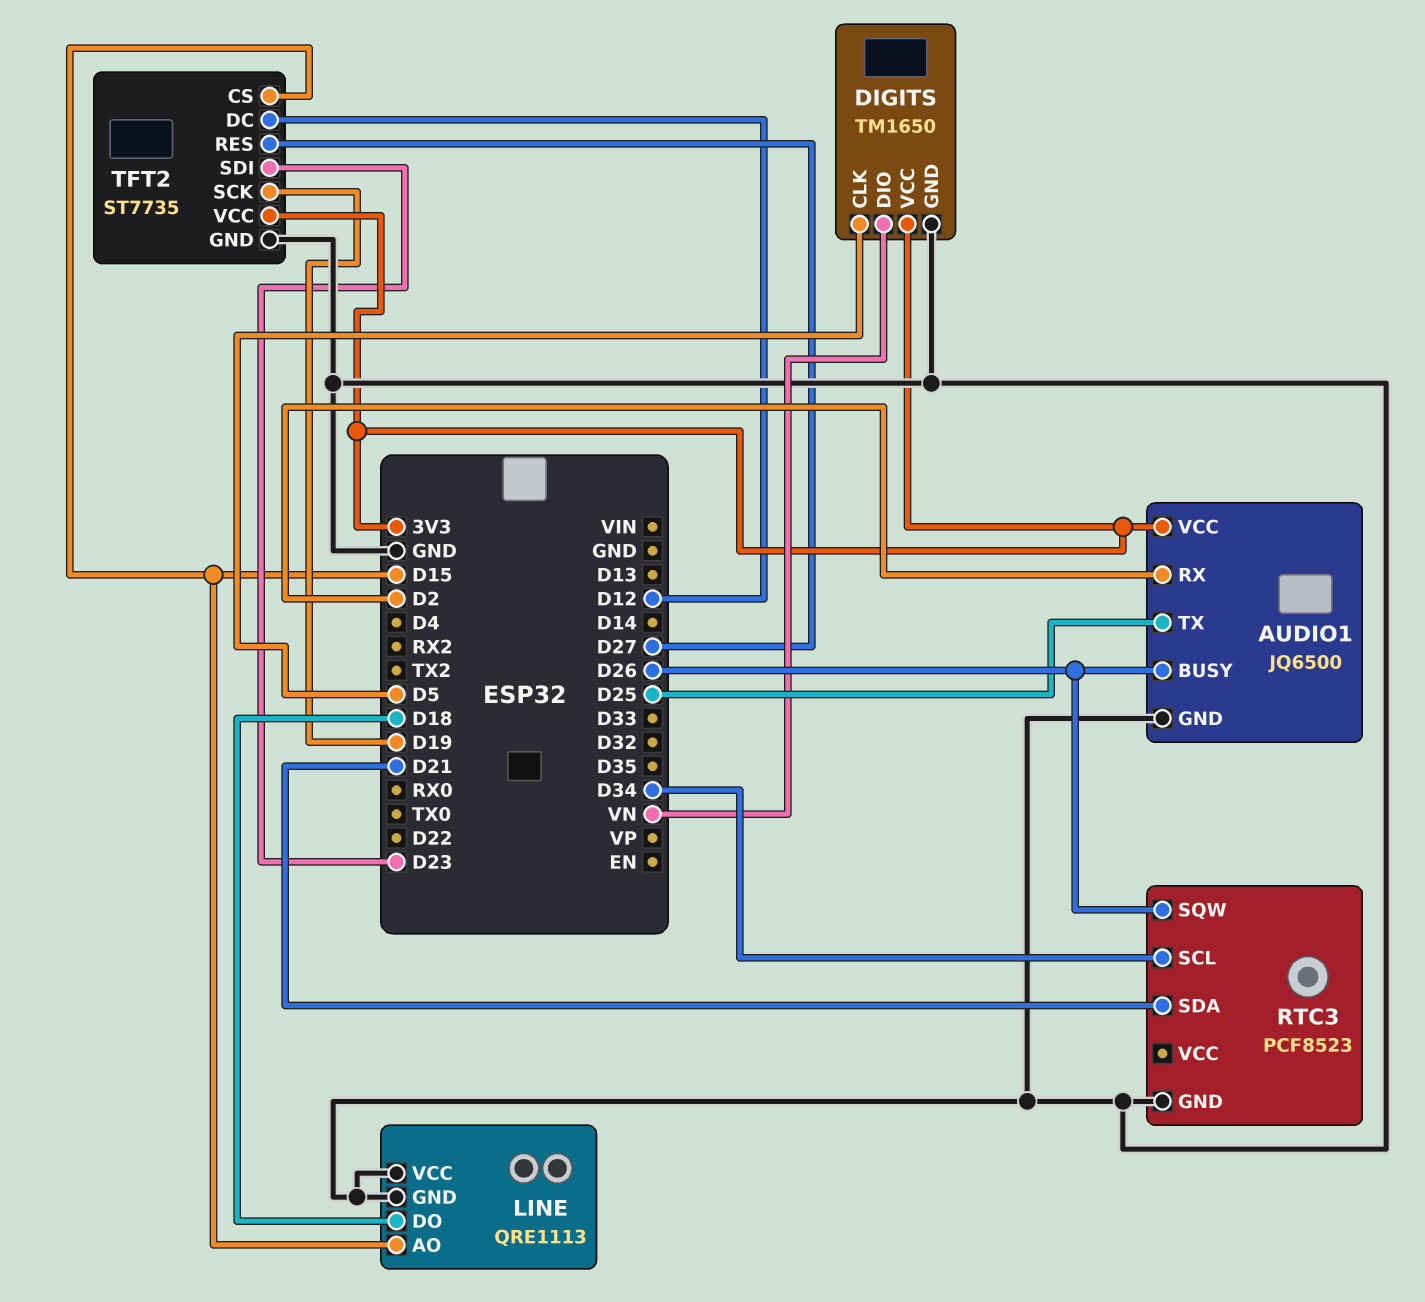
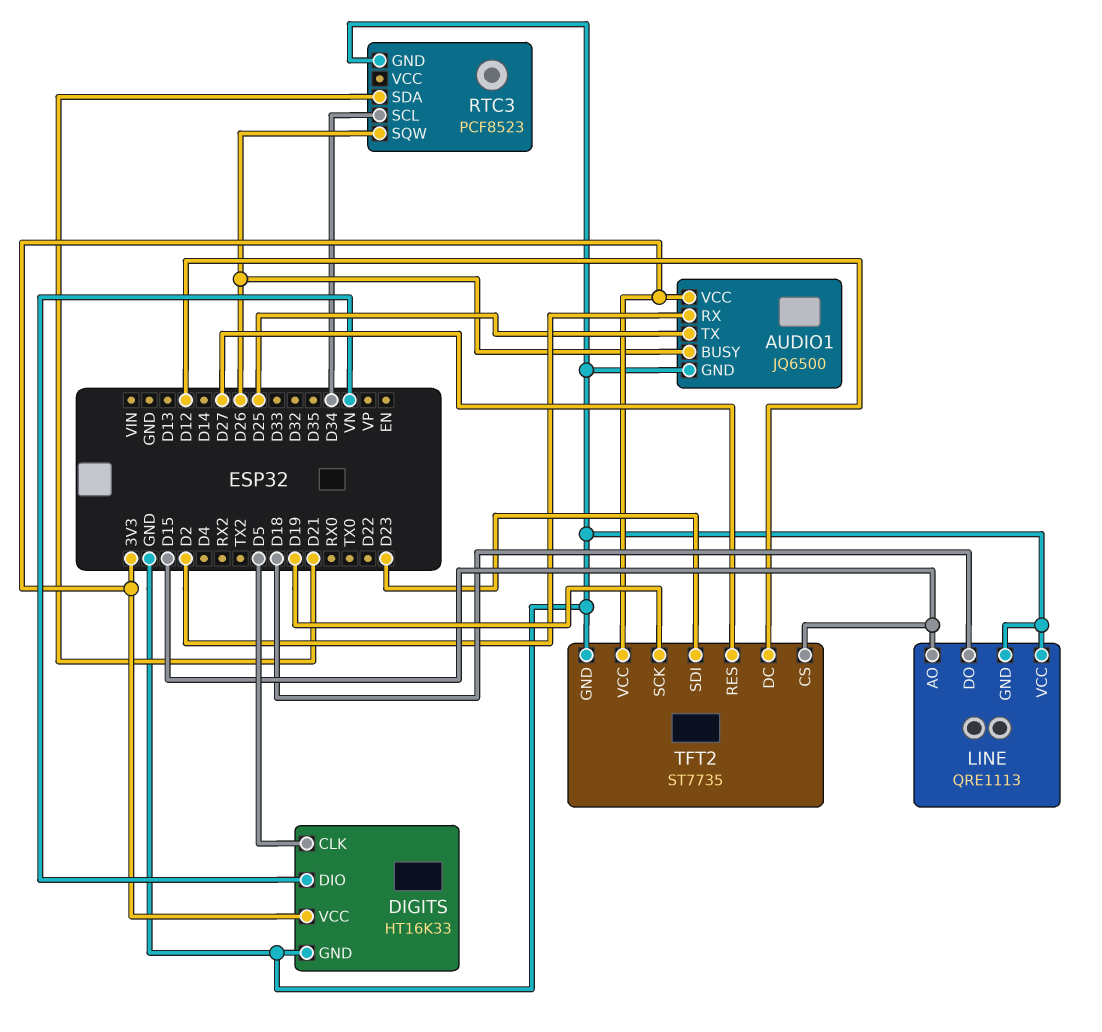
DIGITS: TM1650 -> HT16K33

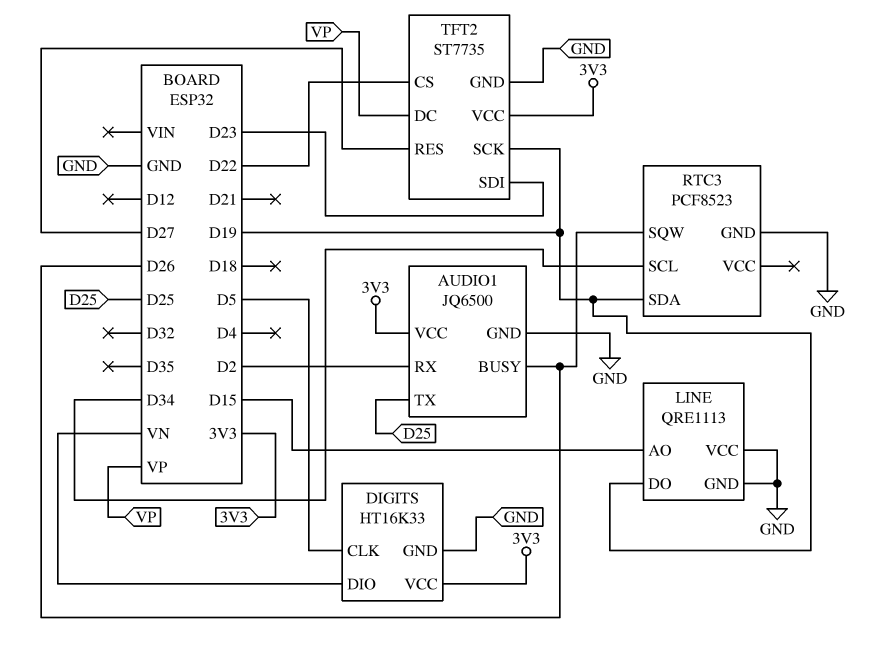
LINE pin DO: D18 -> D19
RTC3 pin SDA: D21 -> D19
TFT2 pin CS: D15 -> D22
TFT2 pin DC: D12 -> VP

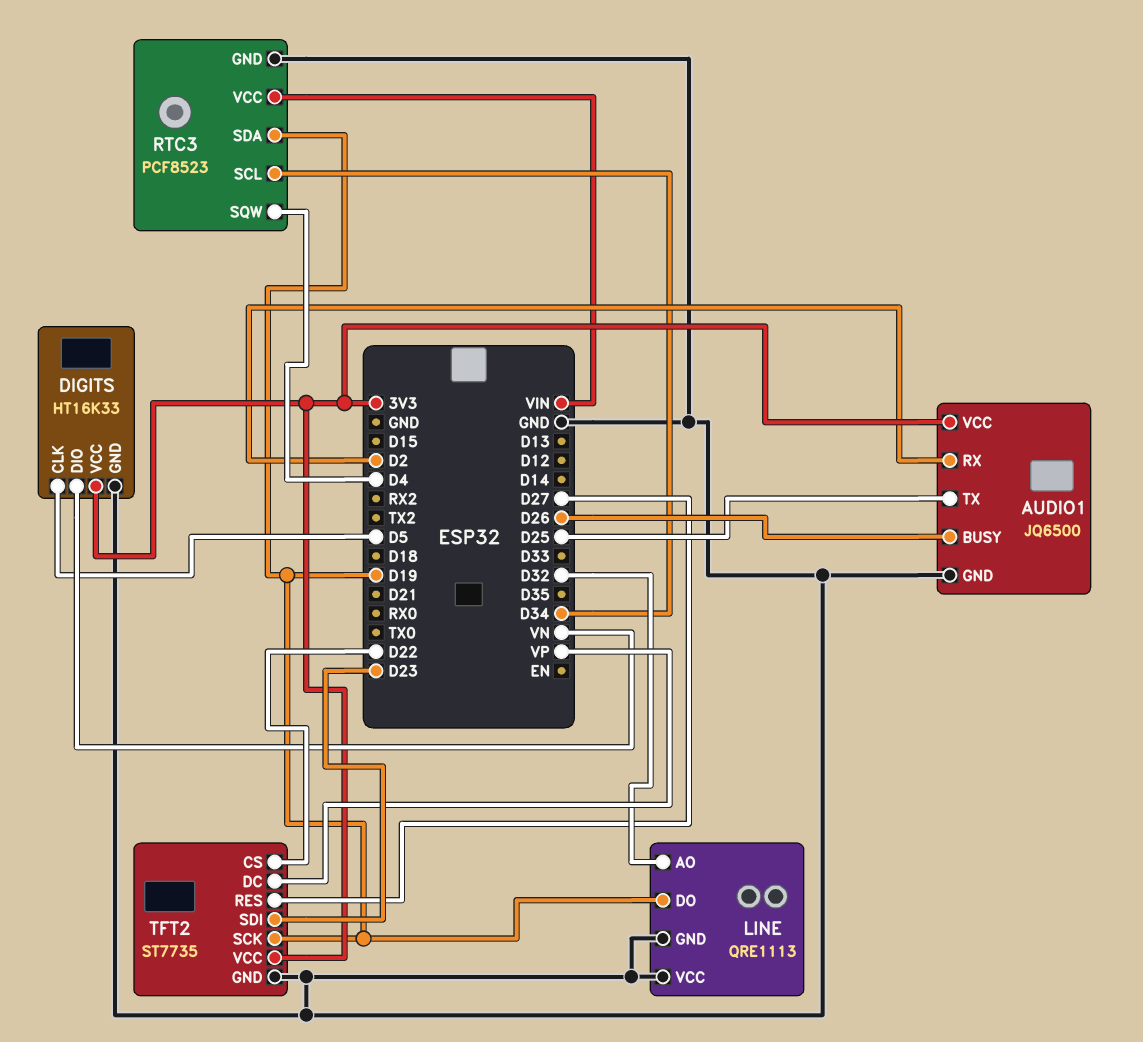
LINE pin AO: D15 -> D32
RTC3 pin SQW: D26 -> D4
RTC3 pin VCC: none -> VIN

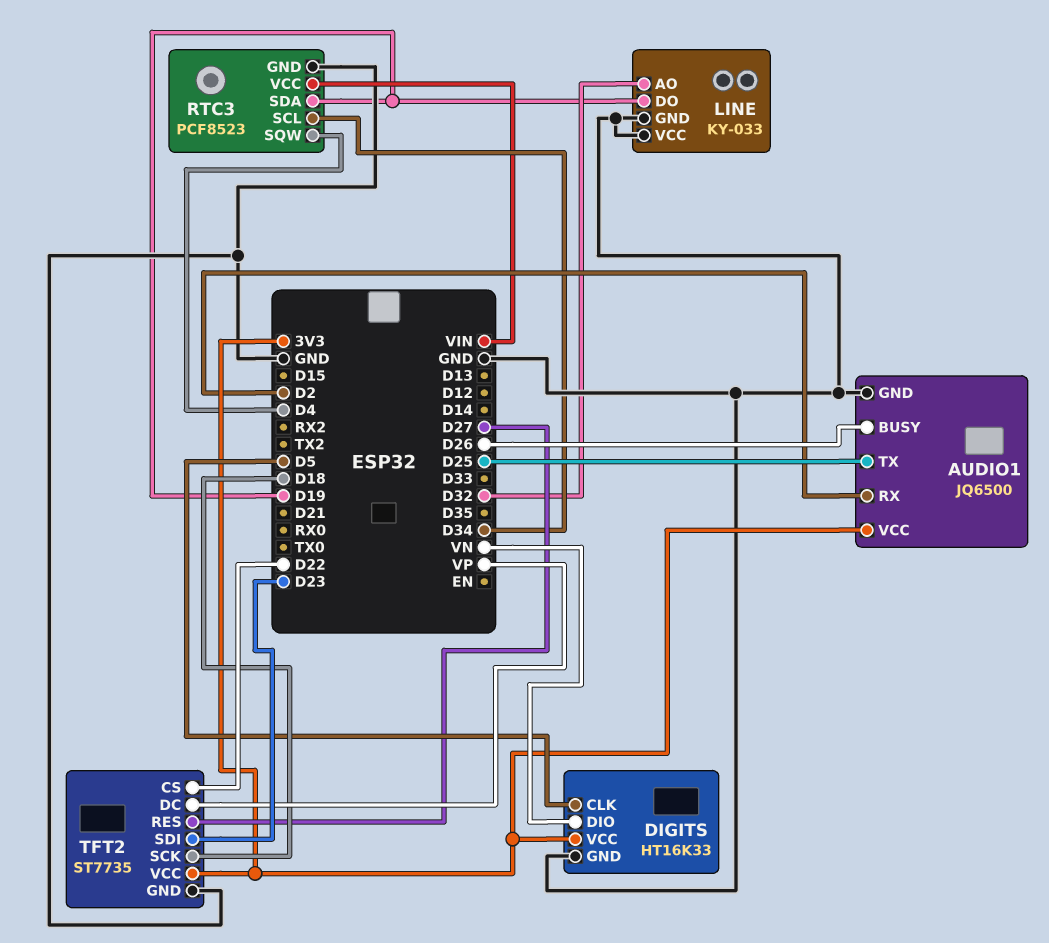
LINE: QRE1113 -> KY-033
TFT2 pin SCK: D19 -> D18

